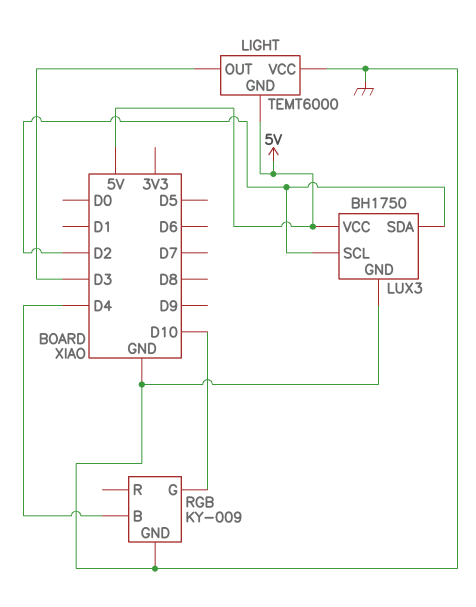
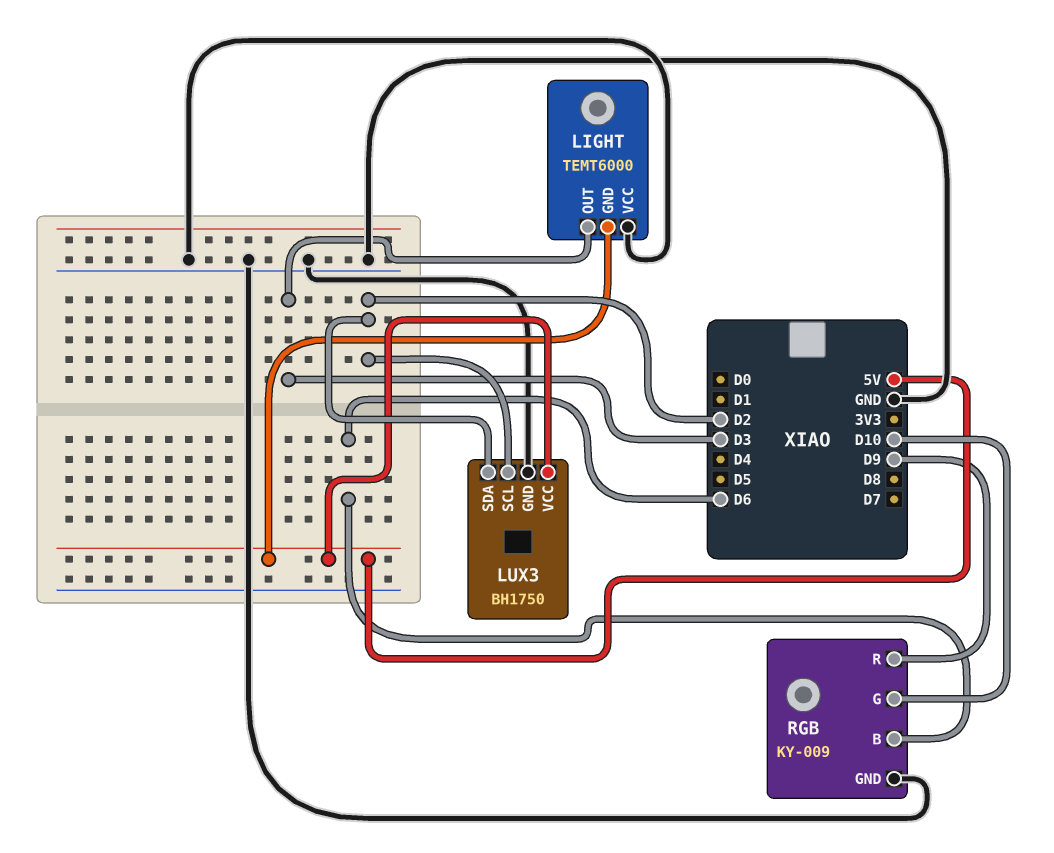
RGB pin B: D4 -> D6
RGB pin R: none -> D9

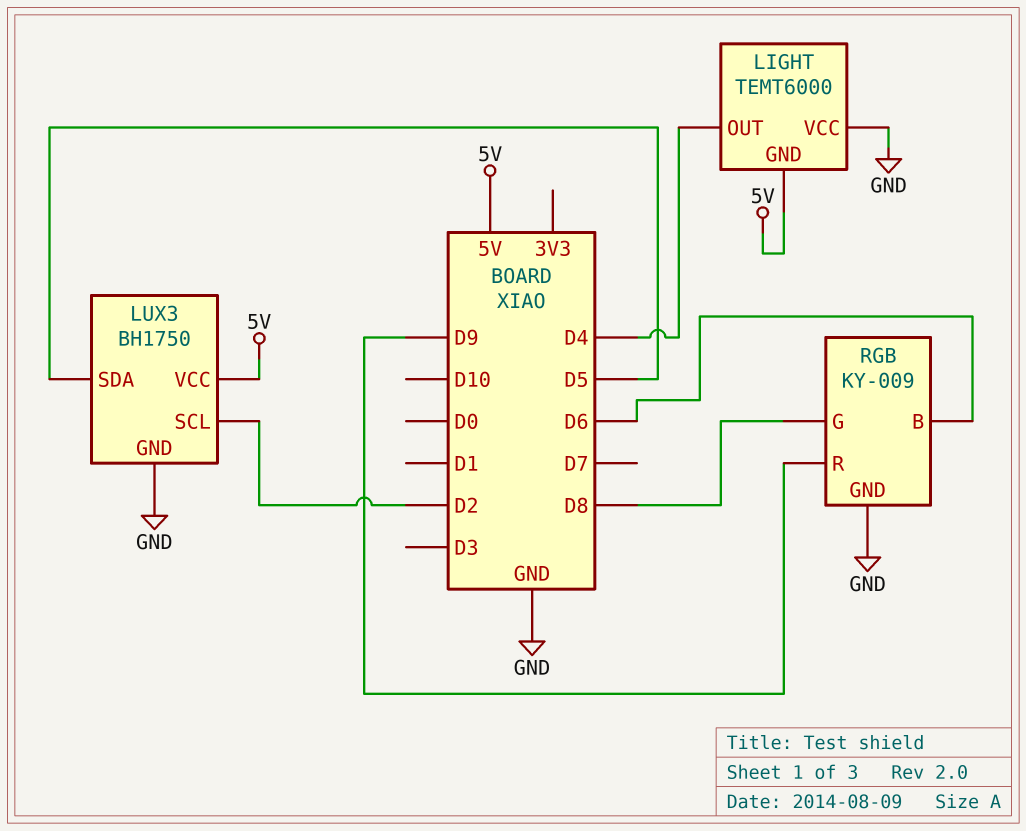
LIGHT pin OUT: D3 -> D4
LUX3 pin SDA: D2 -> D5
RGB pin G: D10 -> D8

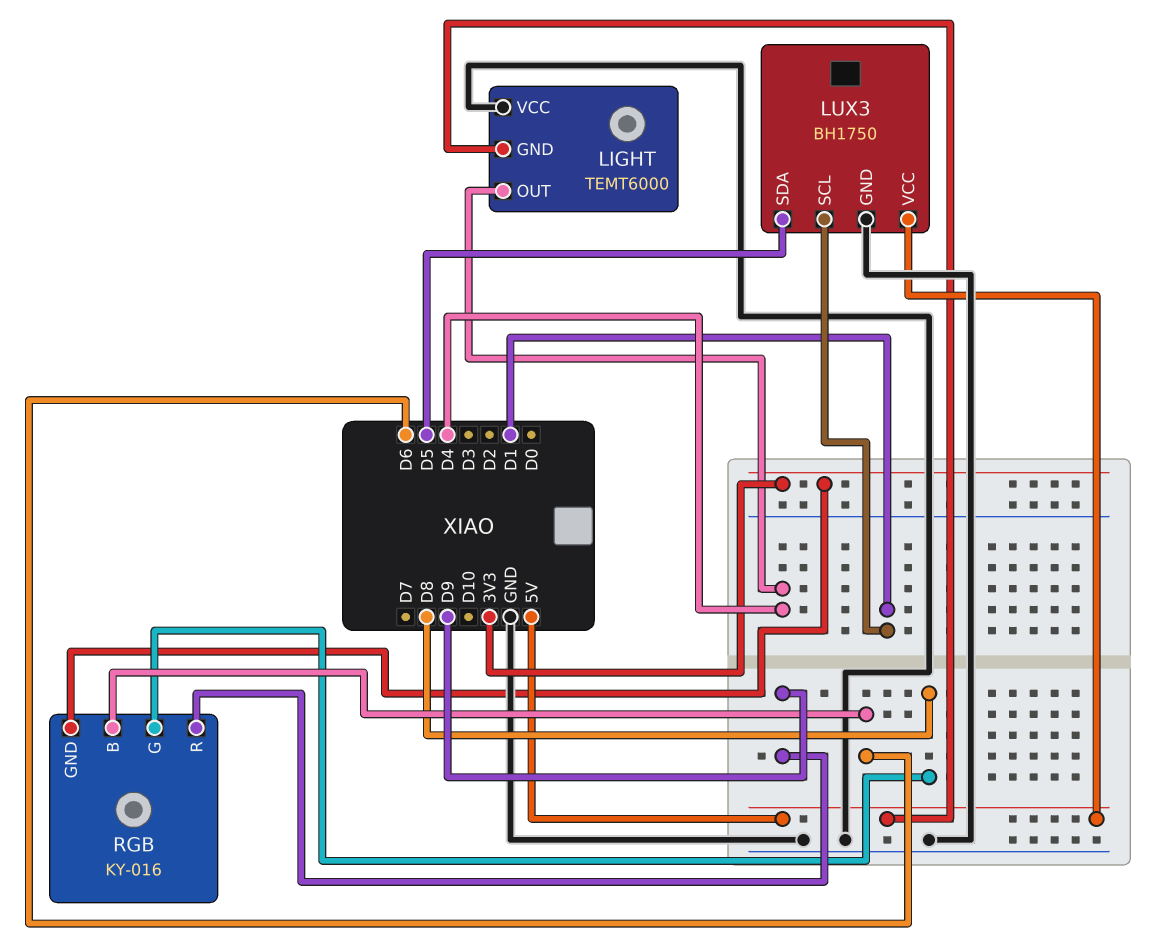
LUX3 pin SCL: D2 -> D1
RGB: KY-009 -> KY-016
RGB pin GND: GND -> 3V3

